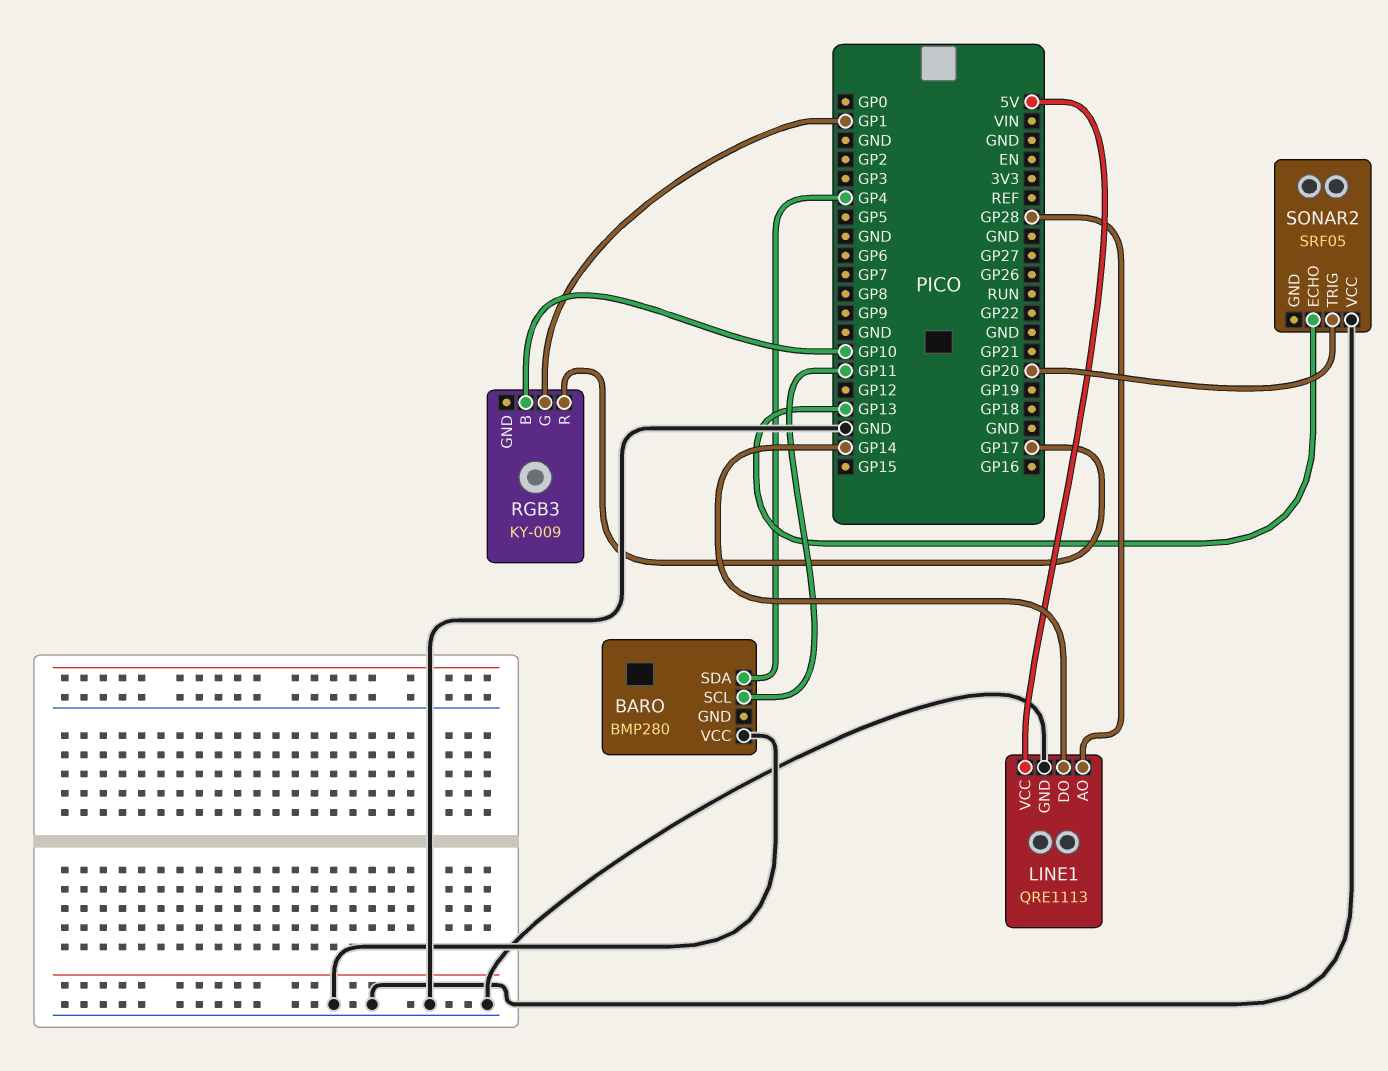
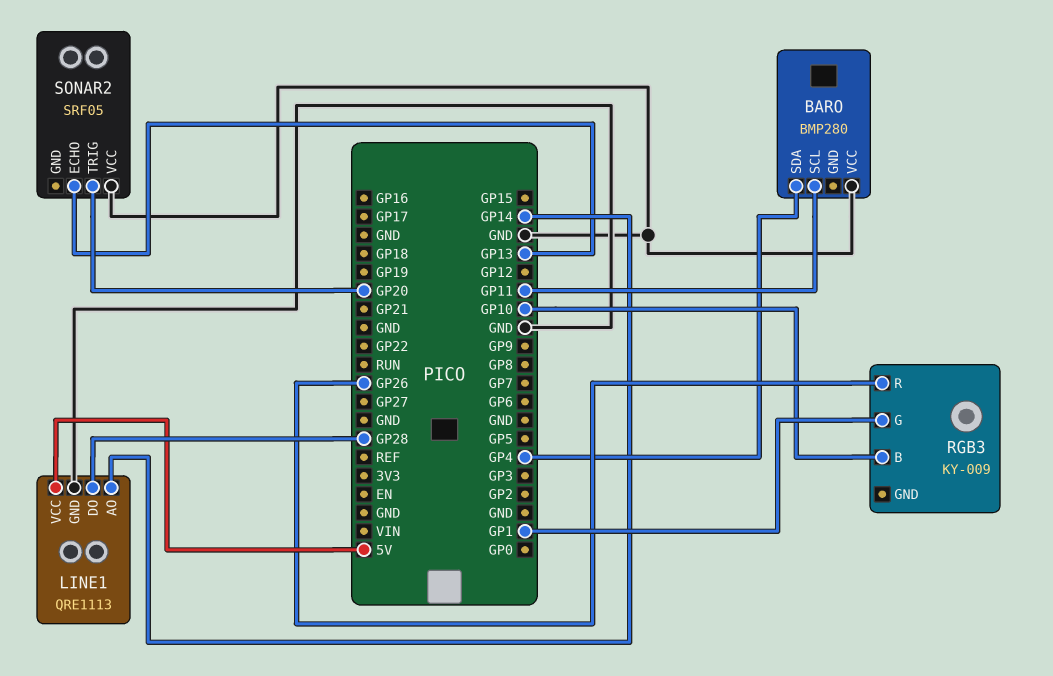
LINE1 pin AO: GP28 -> GP14
LINE1 pin DO: GP14 -> GP28
RGB3 pin R: GP17 -> GP26

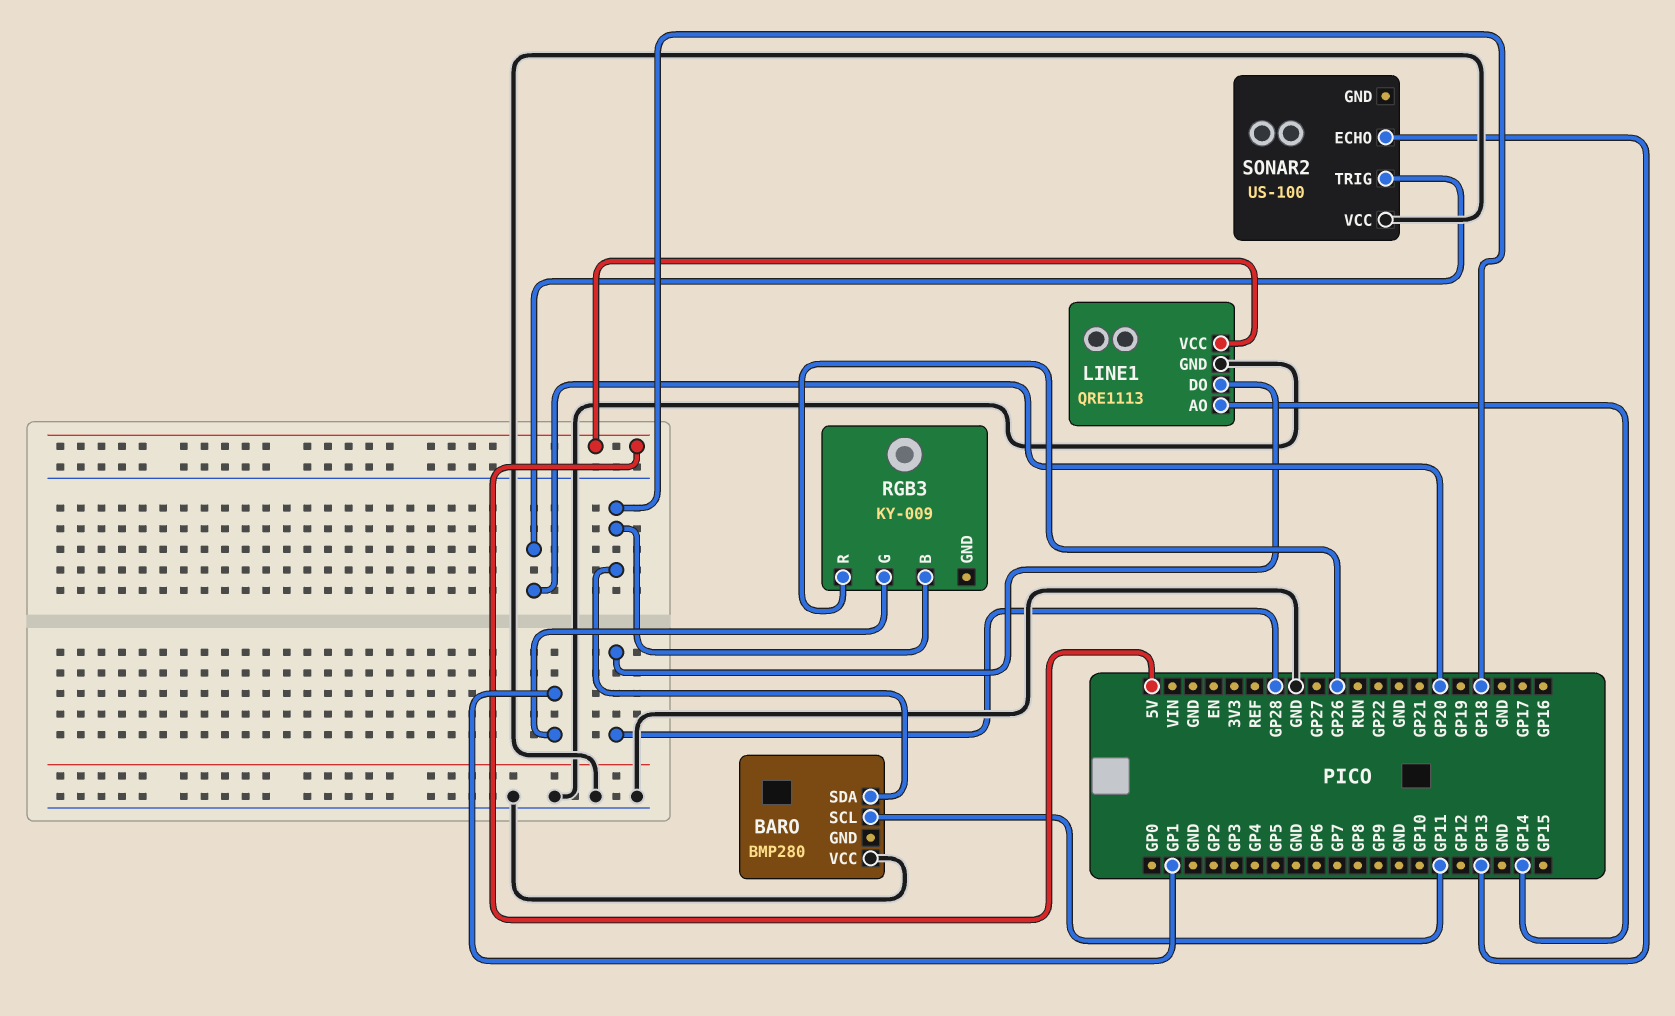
BARO pin SDA: GP4 -> GP18
RGB3 pin B: GP10 -> GP18
SONAR2: SRF05 -> US-100

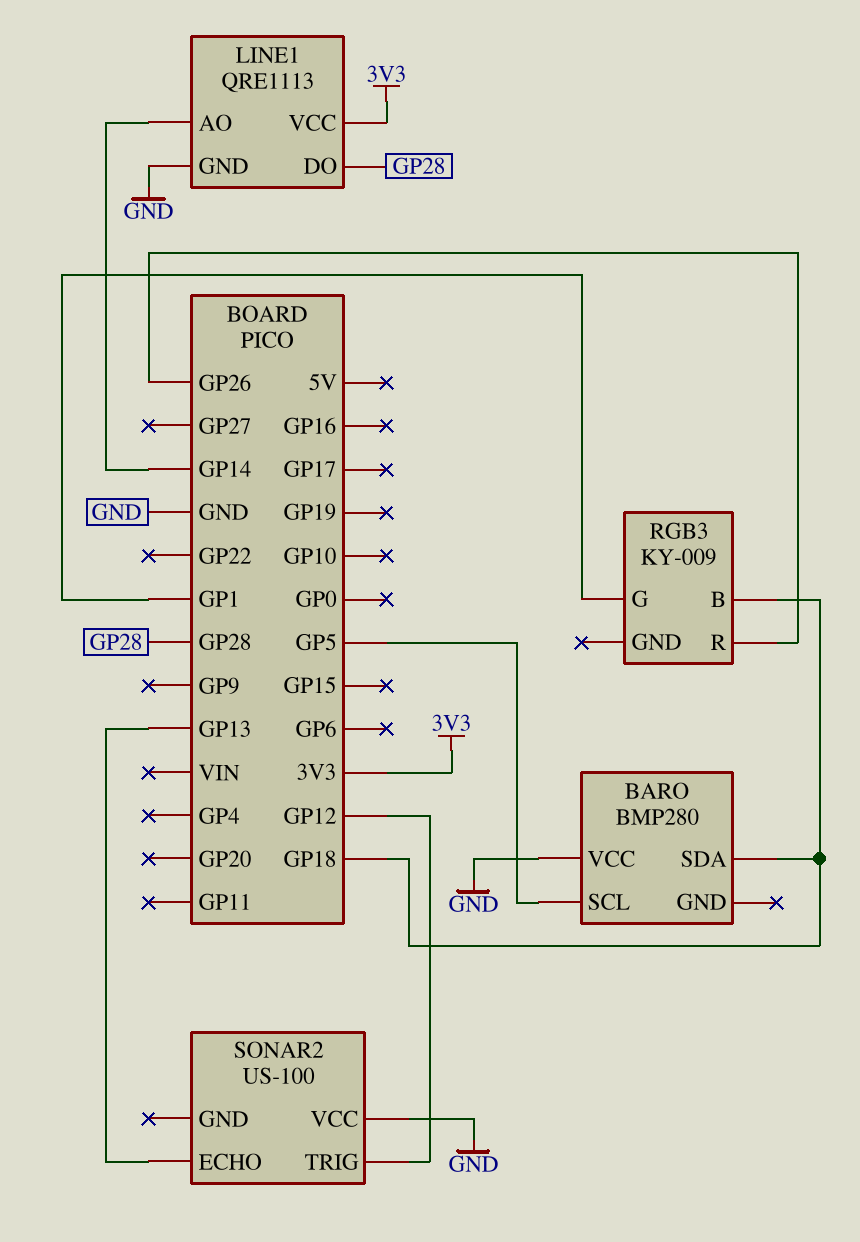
BARO pin SCL: GP11 -> GP5
LINE1 pin VCC: 5V -> 3V3
SONAR2 pin TRIG: GP20 -> GP12

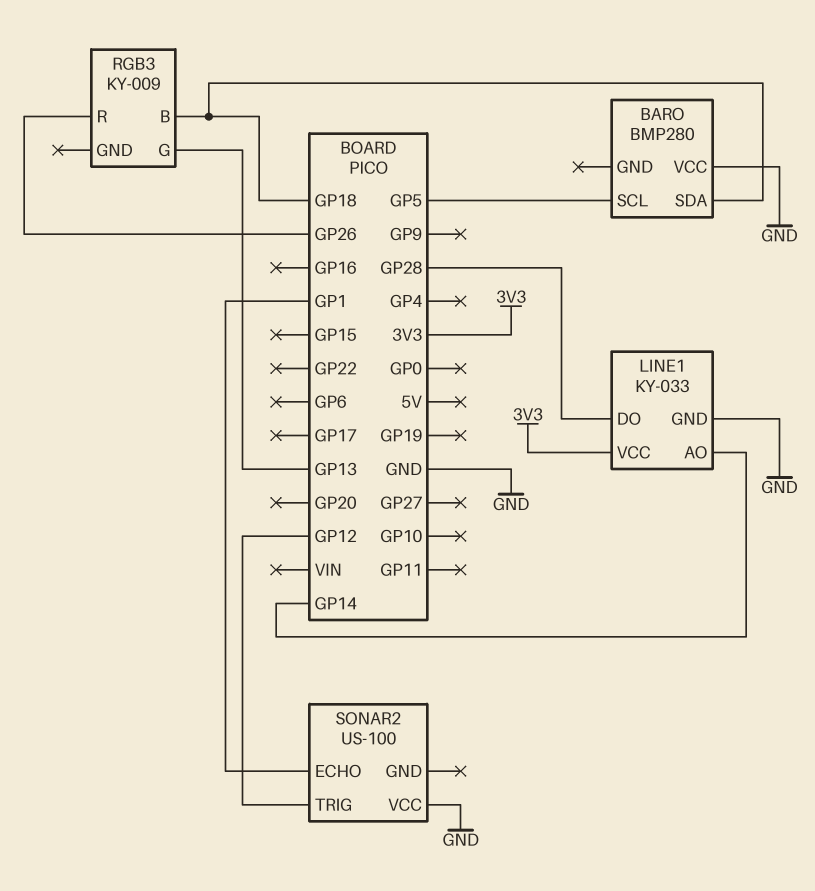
LINE1: QRE1113 -> KY-033
RGB3 pin G: GP1 -> GP13
SONAR2 pin ECHO: GP13 -> GP1

